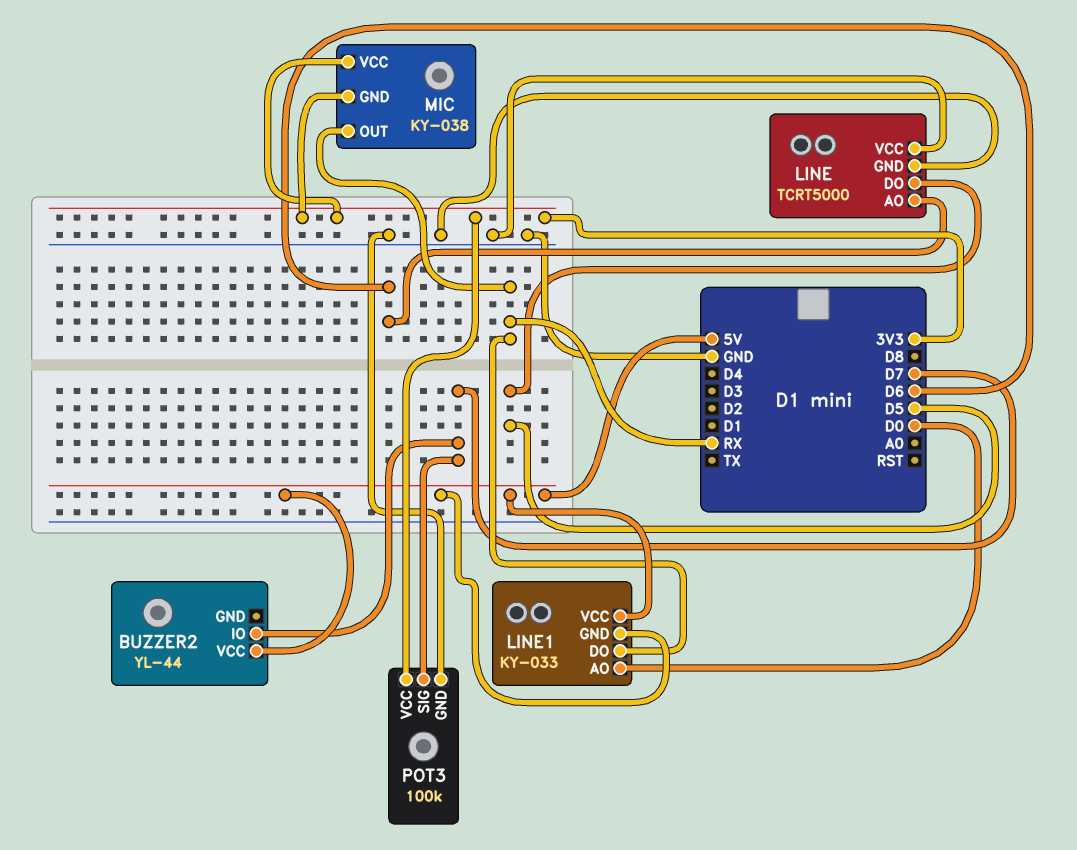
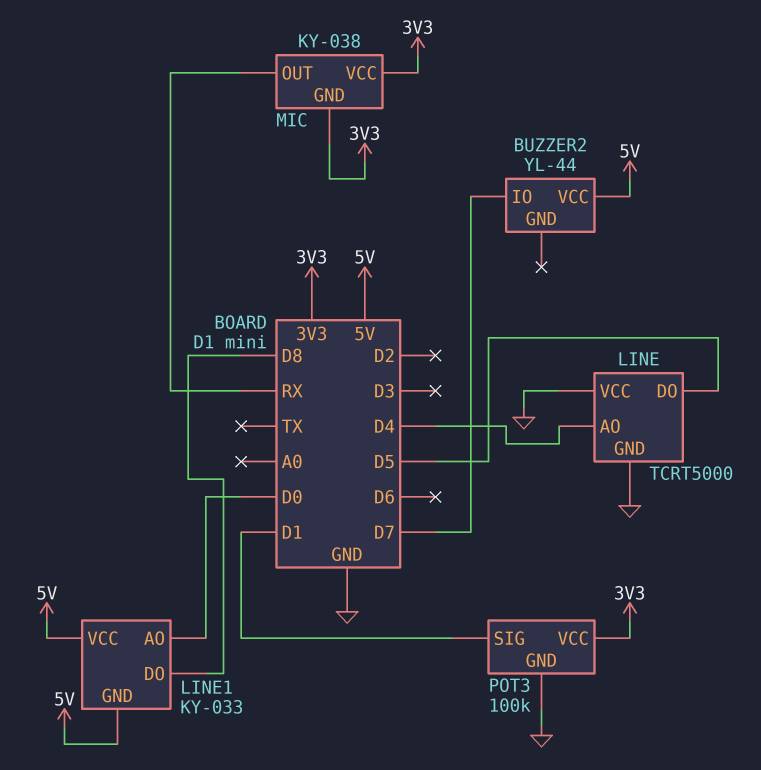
LINE pin AO: D6 -> D4
LINE1 pin DO: RX -> D8
POT3 pin SIG: D7 -> D1

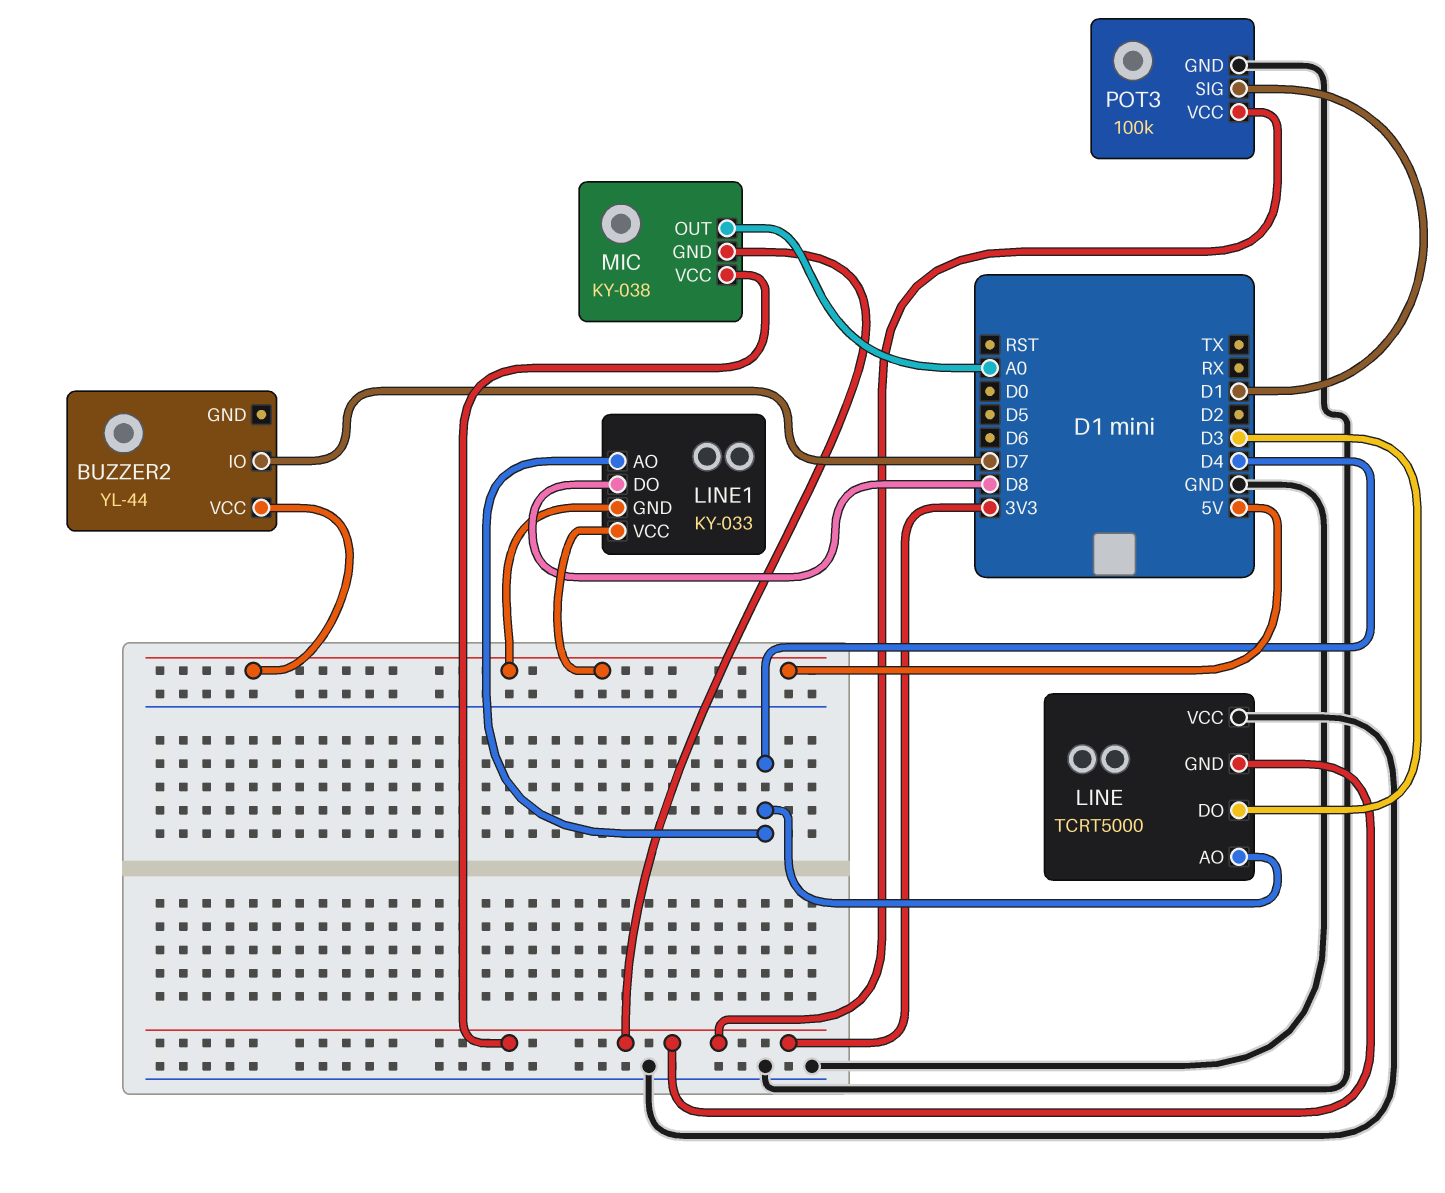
LINE pin DO: D5 -> D3
LINE pin GND: GND -> 3V3
LINE1 pin AO: D0 -> D4
MIC pin OUT: RX -> A0

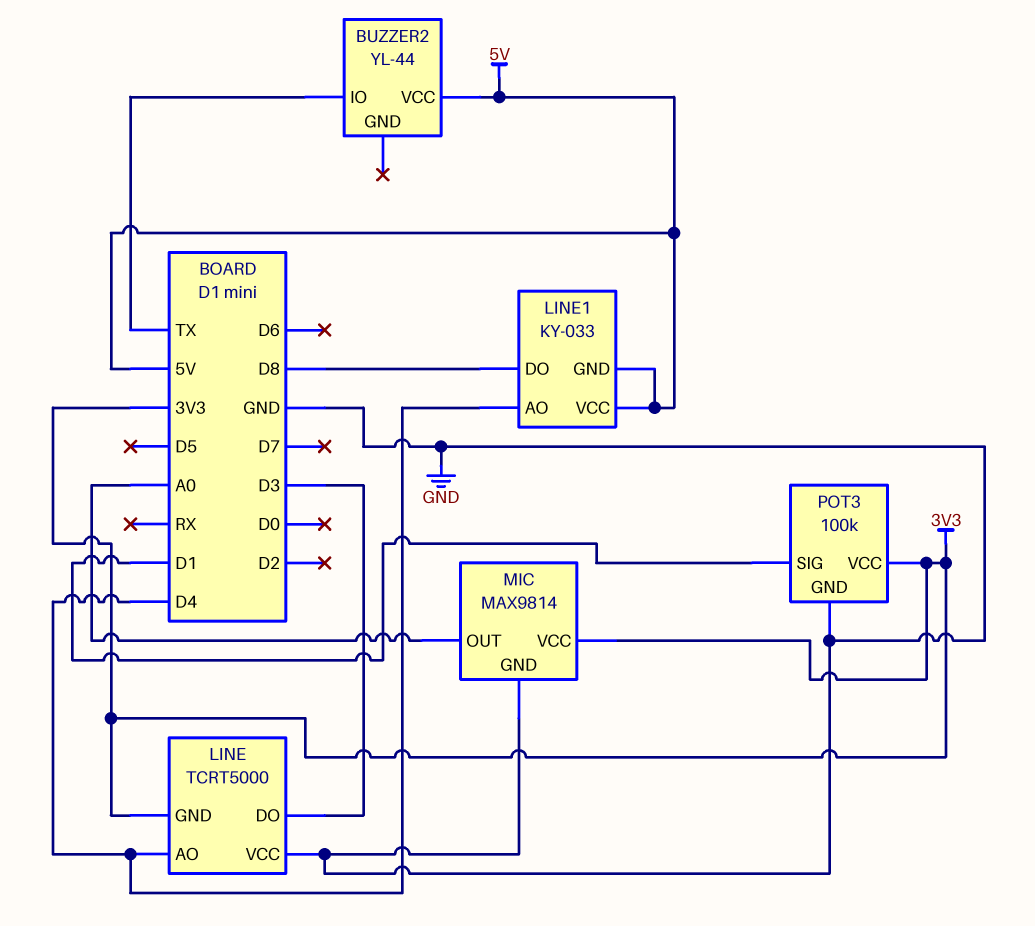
BUZZER2 pin IO: D7 -> TX
MIC: KY-038 -> MAX9814
MIC pin GND: 3V3 -> GND

